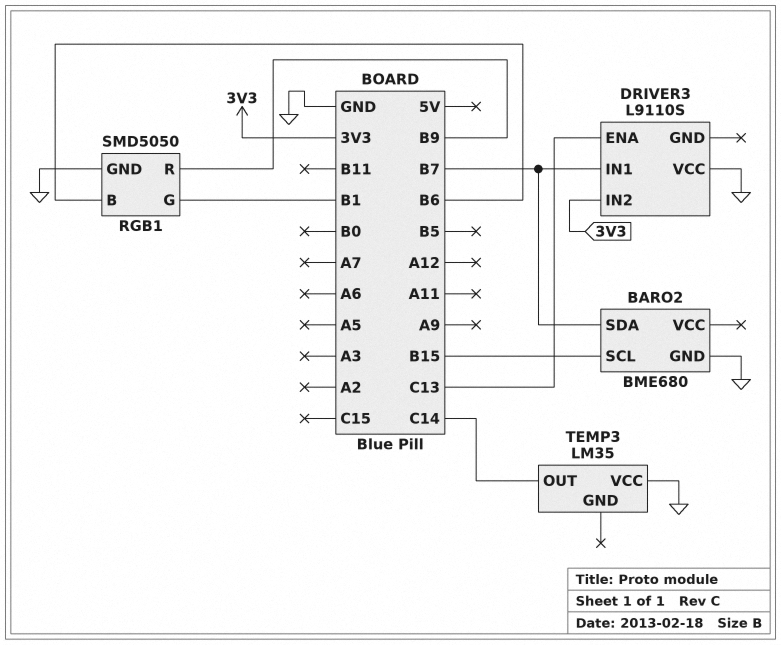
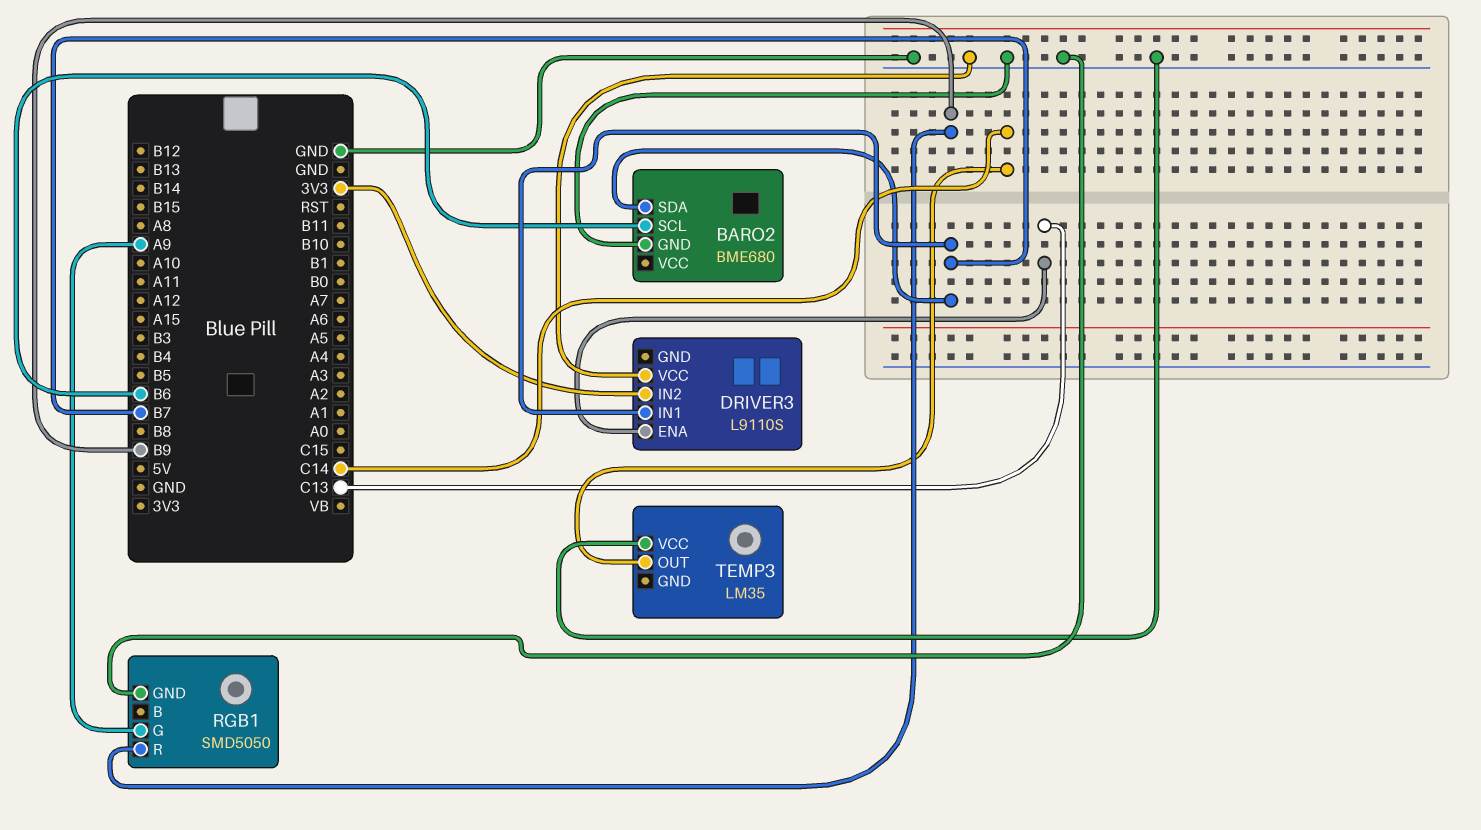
BARO2 pin SCL: B15 -> B6
RGB1 pin B: B6 -> none
RGB1 pin G: B1 -> A9

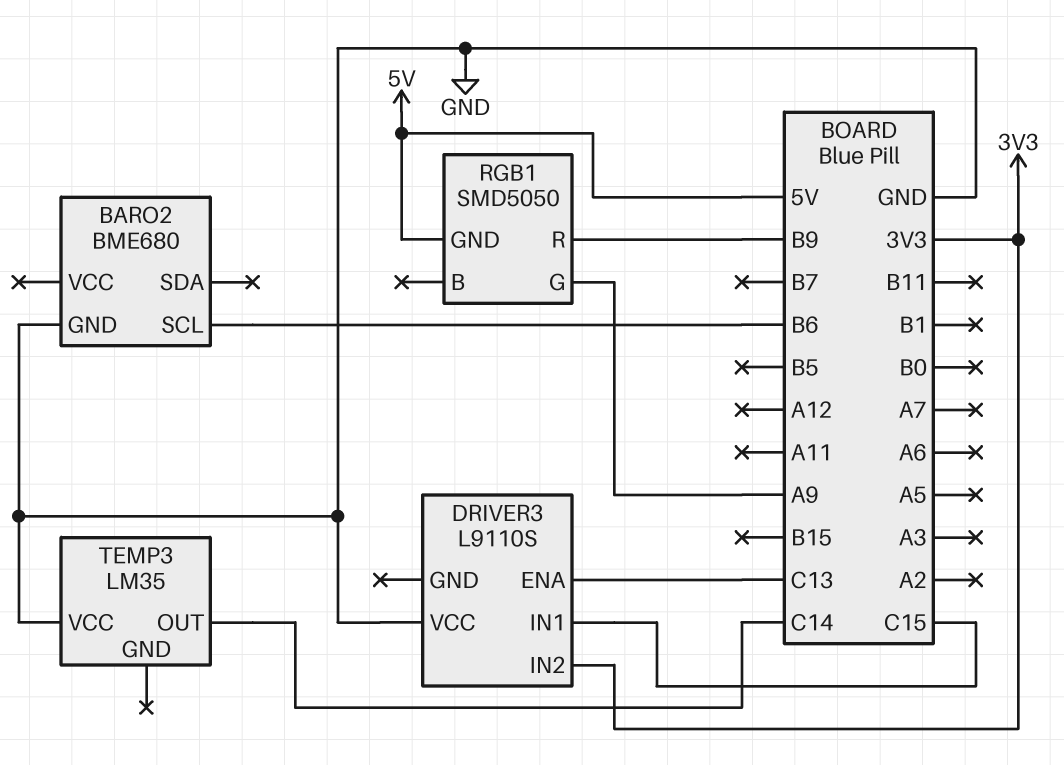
BARO2 pin SDA: B7 -> none
DRIVER3 pin IN1: B7 -> C15
RGB1 pin GND: GND -> 5V

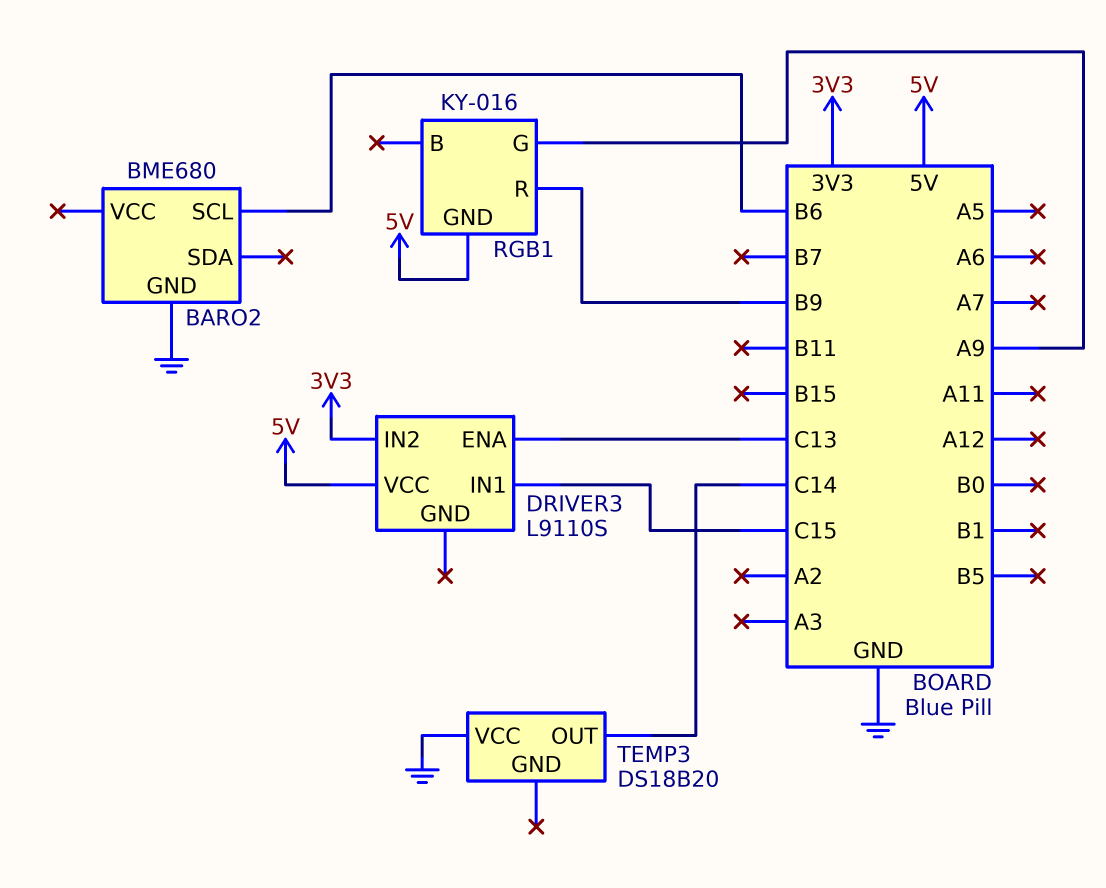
DRIVER3 pin VCC: GND -> 5V
RGB1: SMD5050 -> KY-016
TEMP3: LM35 -> DS18B20

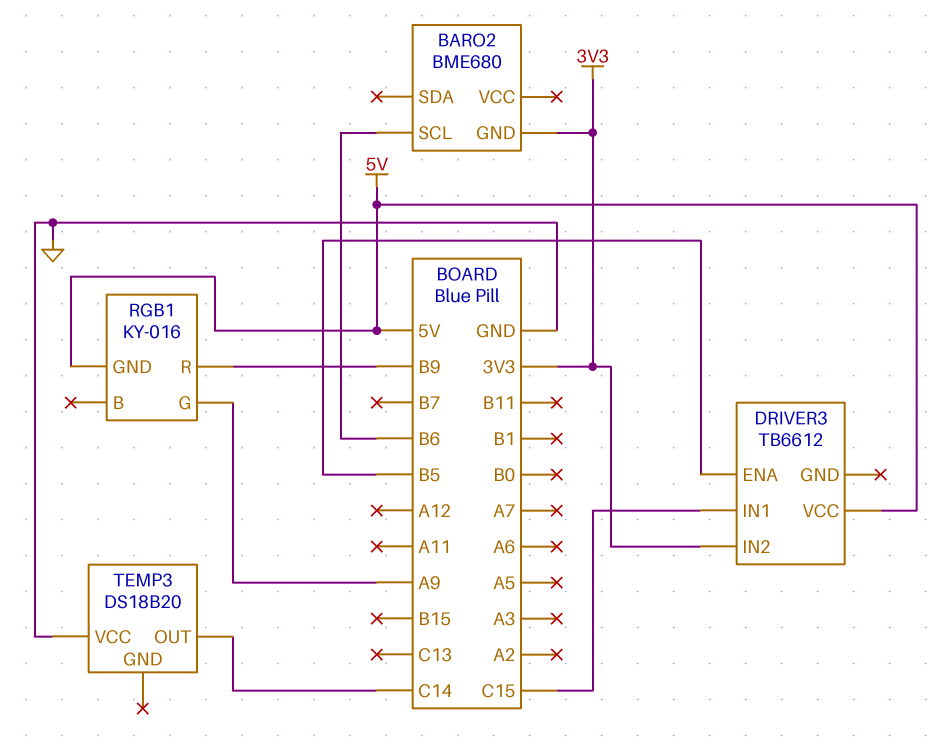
BARO2 pin GND: GND -> 3V3
DRIVER3: L9110S -> TB6612
DRIVER3 pin ENA: C13 -> B5

